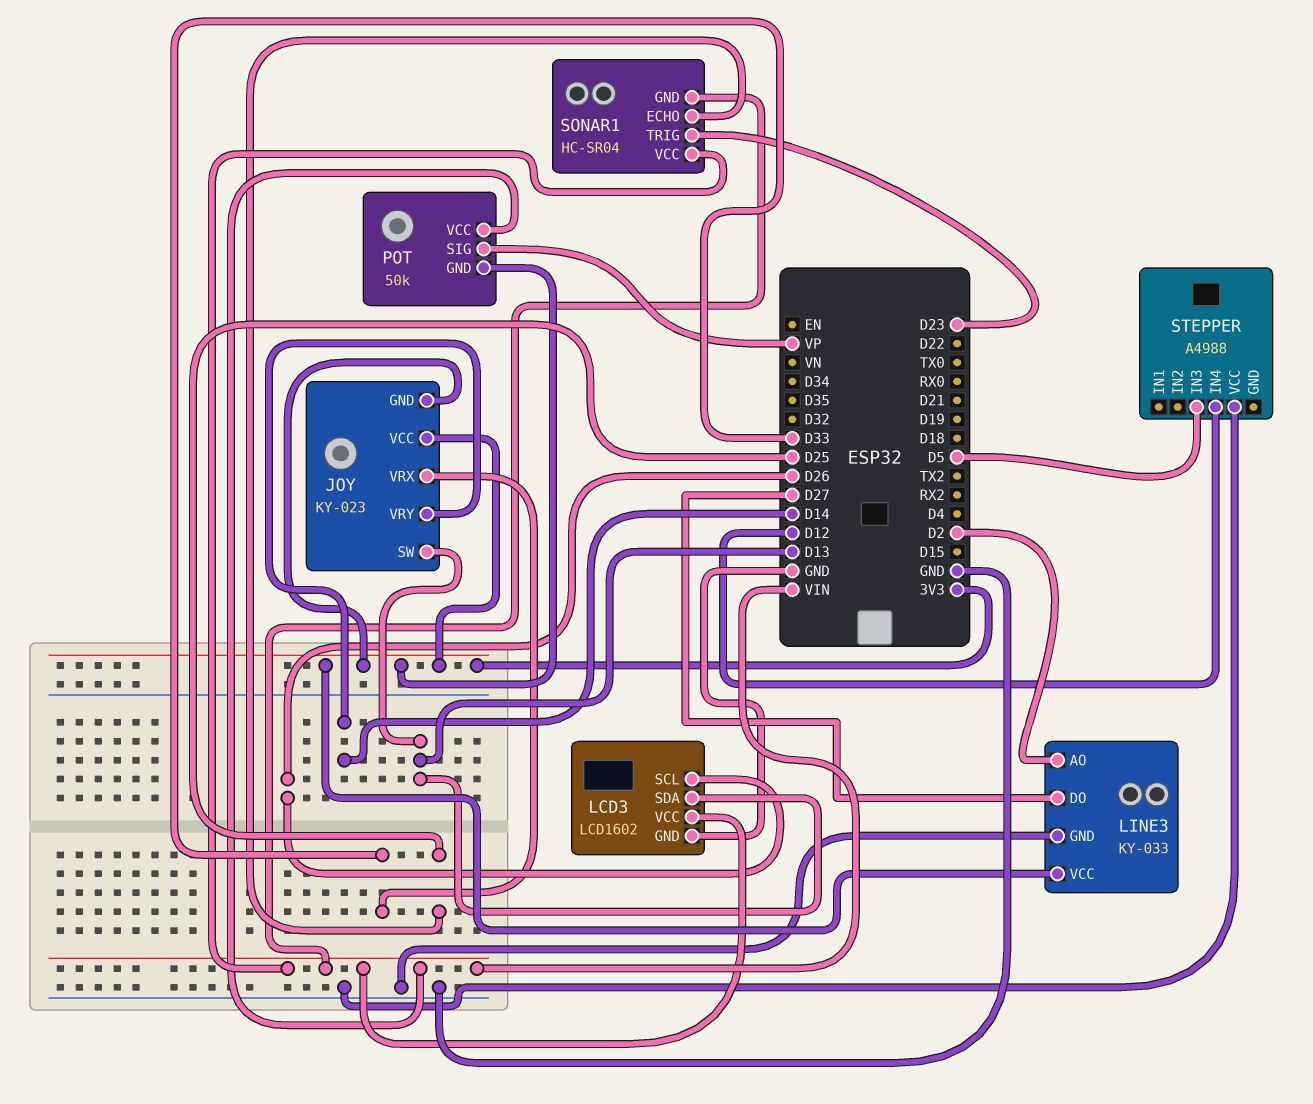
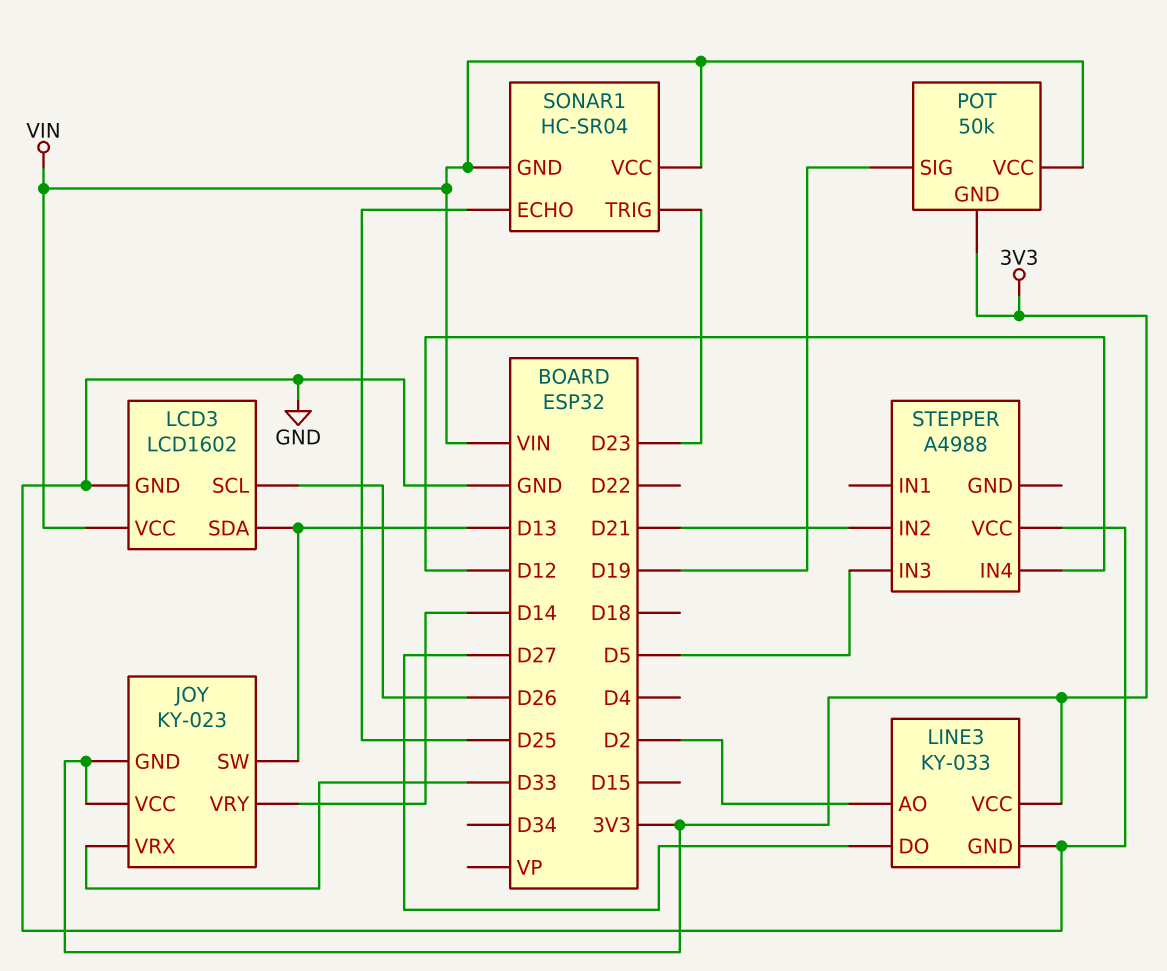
POT pin SIG: VP -> D19
STEPPER pin IN2: none -> D21

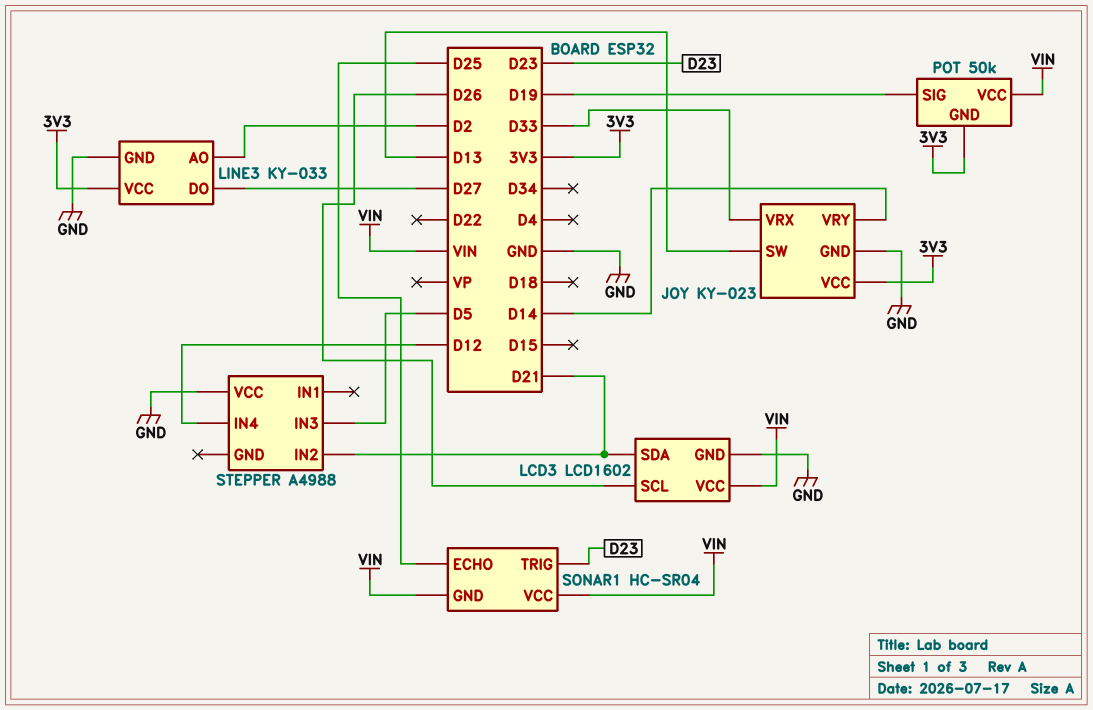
JOY pin GND: 3V3 -> GND
LCD3 pin SDA: D13 -> D21

